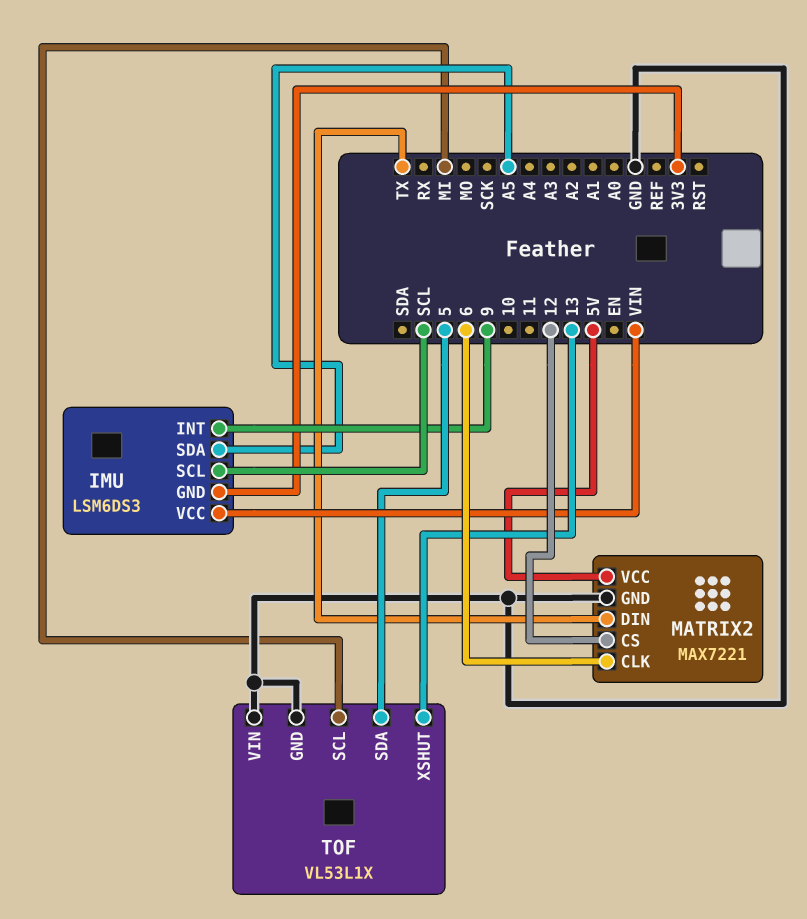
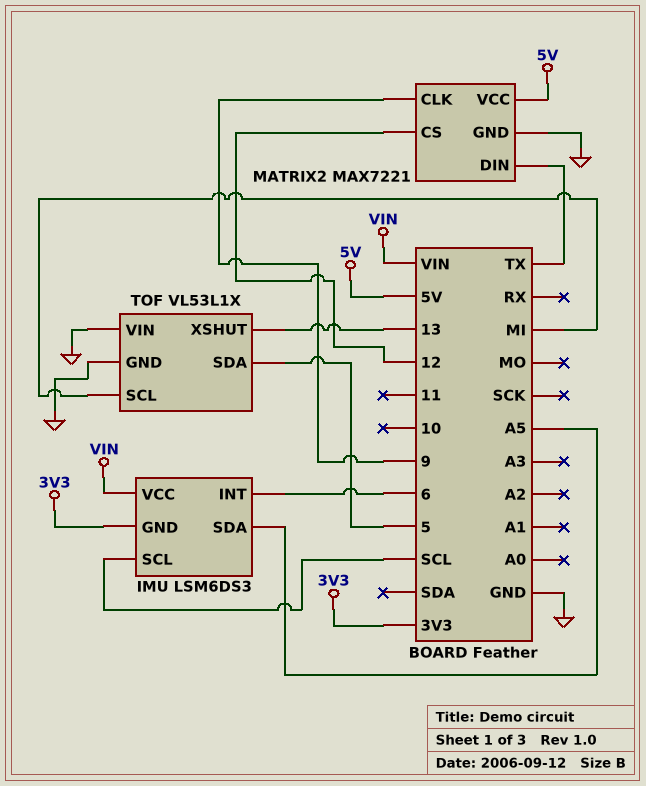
IMU pin INT: 9 -> 6
MATRIX2 pin CLK: 6 -> 9

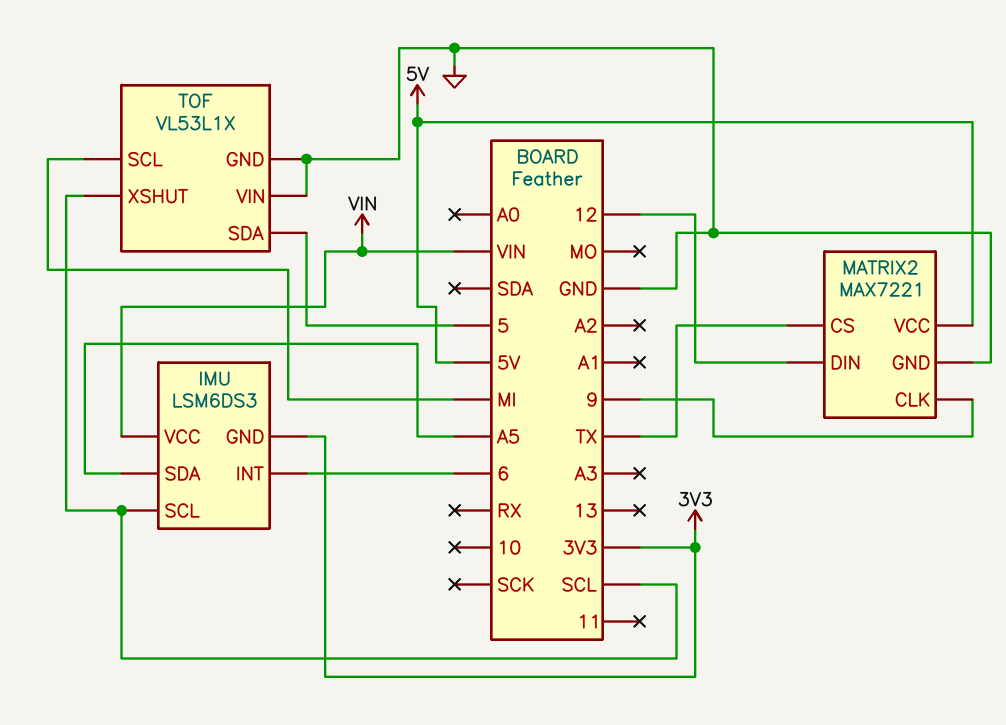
MATRIX2 pin CS: 12 -> TX
MATRIX2 pin DIN: TX -> 12
TOF pin XSHUT: 13 -> SCL

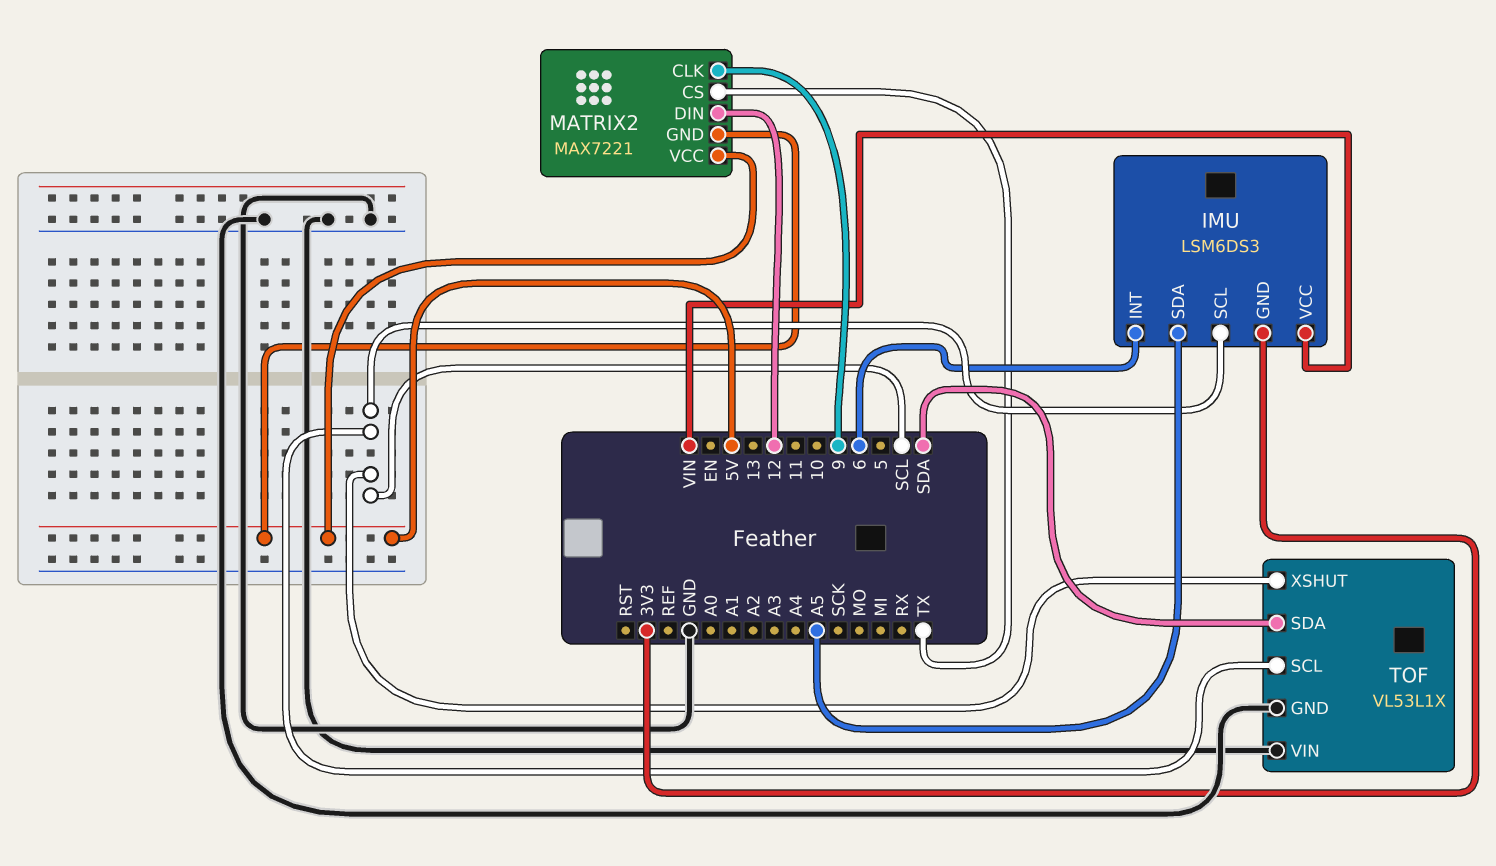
MATRIX2 pin GND: GND -> 5V
TOF pin SCL: MI -> SCL
TOF pin SDA: 5 -> SDA

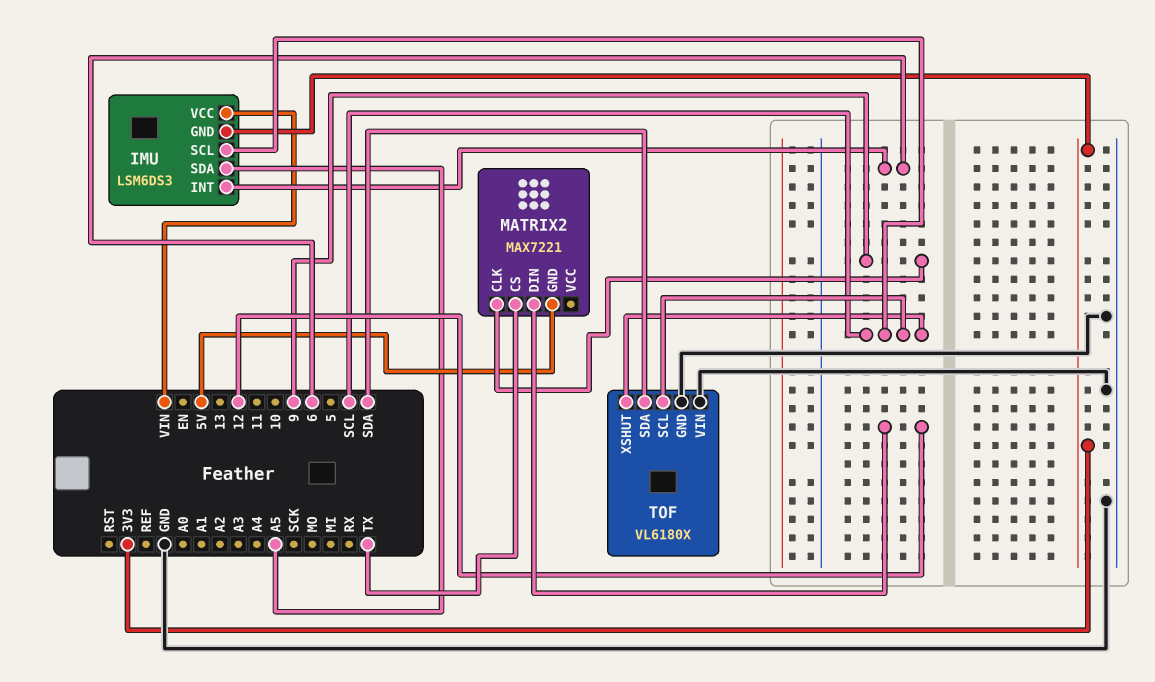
MATRIX2 pin VCC: 5V -> none
TOF: VL53L1X -> VL6180X

